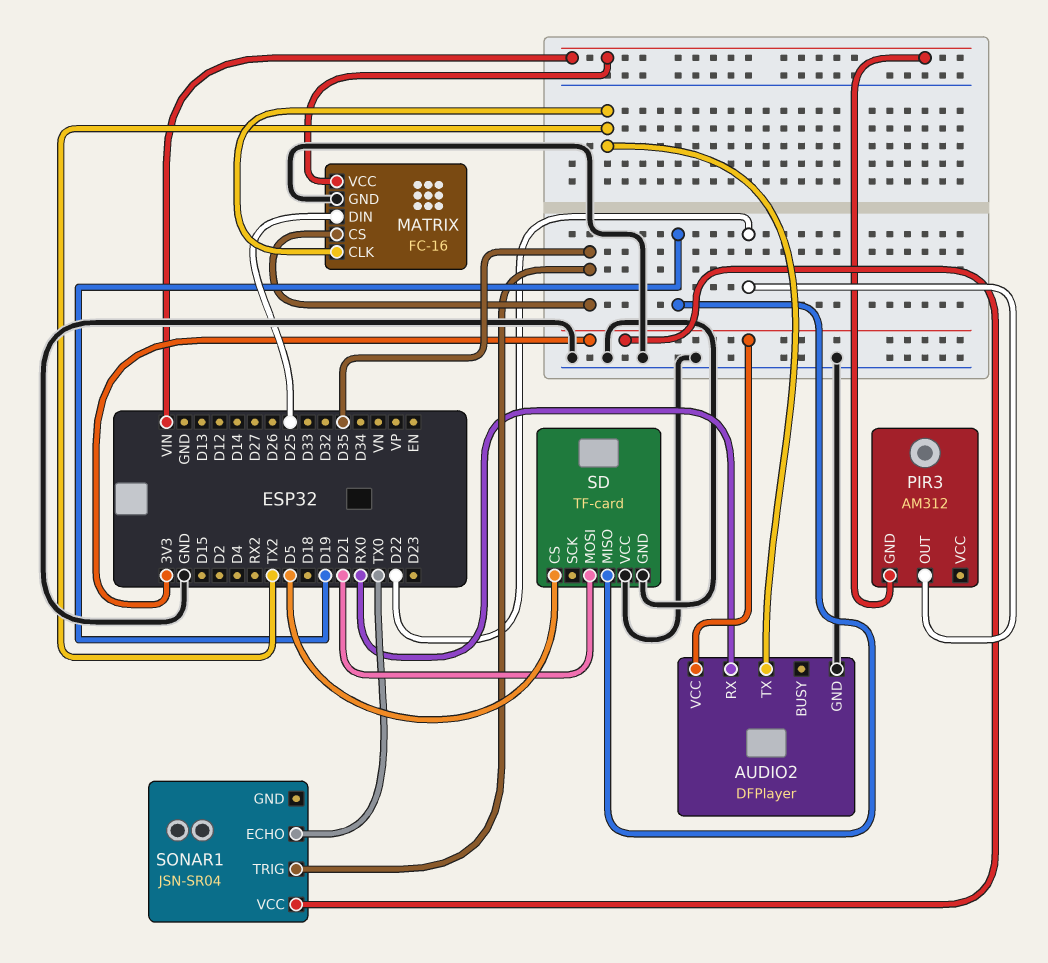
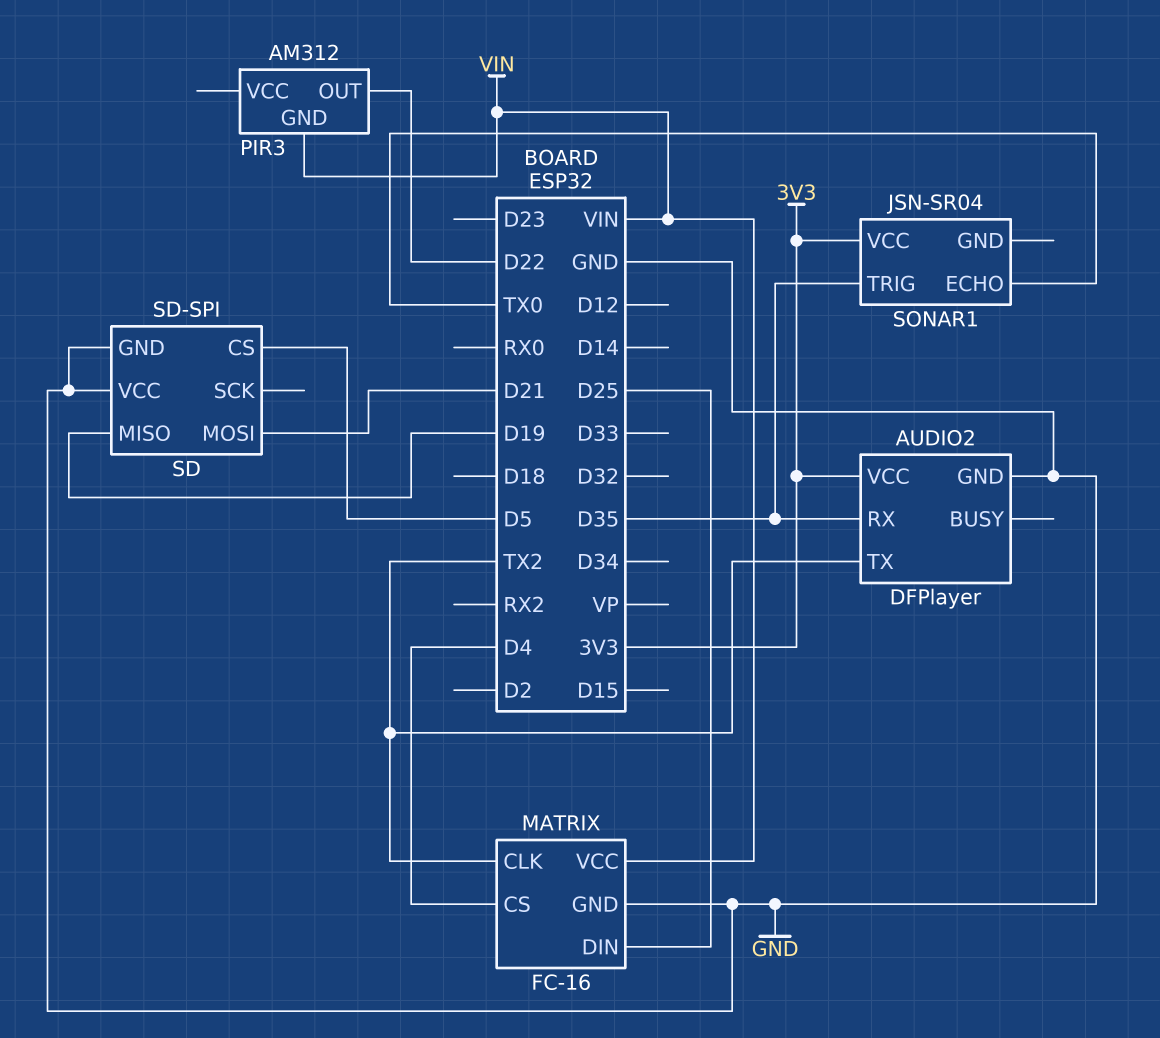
AUDIO2 pin RX: RX0 -> D35
MATRIX pin CS: D35 -> D4
SD: TF-card -> SD-SPI

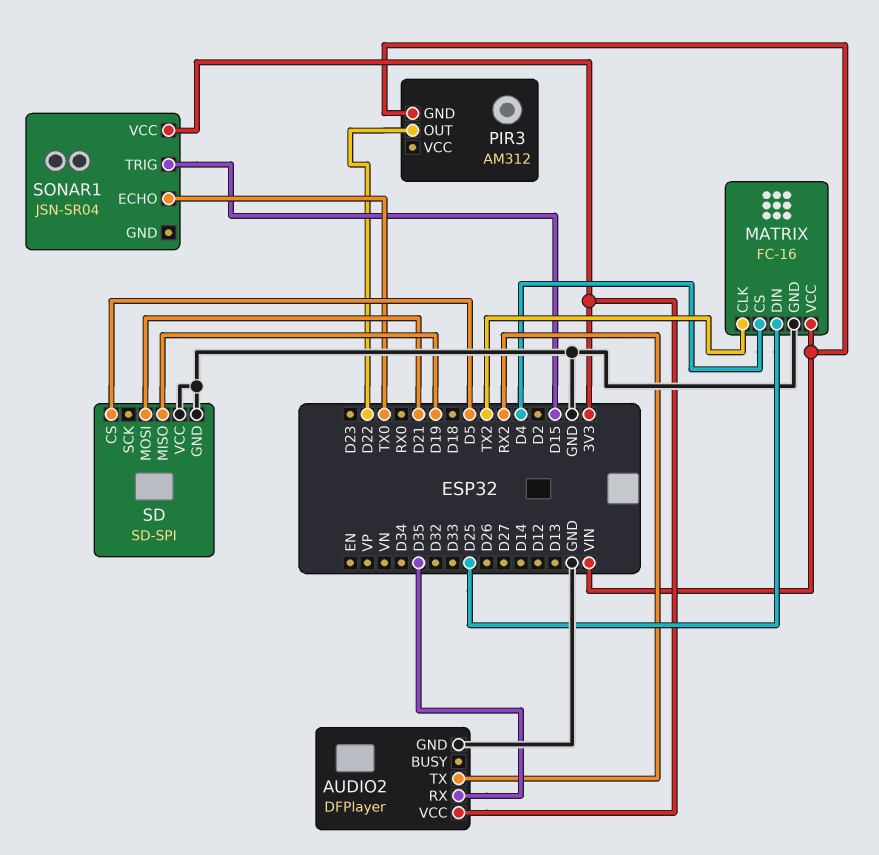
AUDIO2 pin TX: TX2 -> RX2
SONAR1 pin TRIG: D35 -> D15

